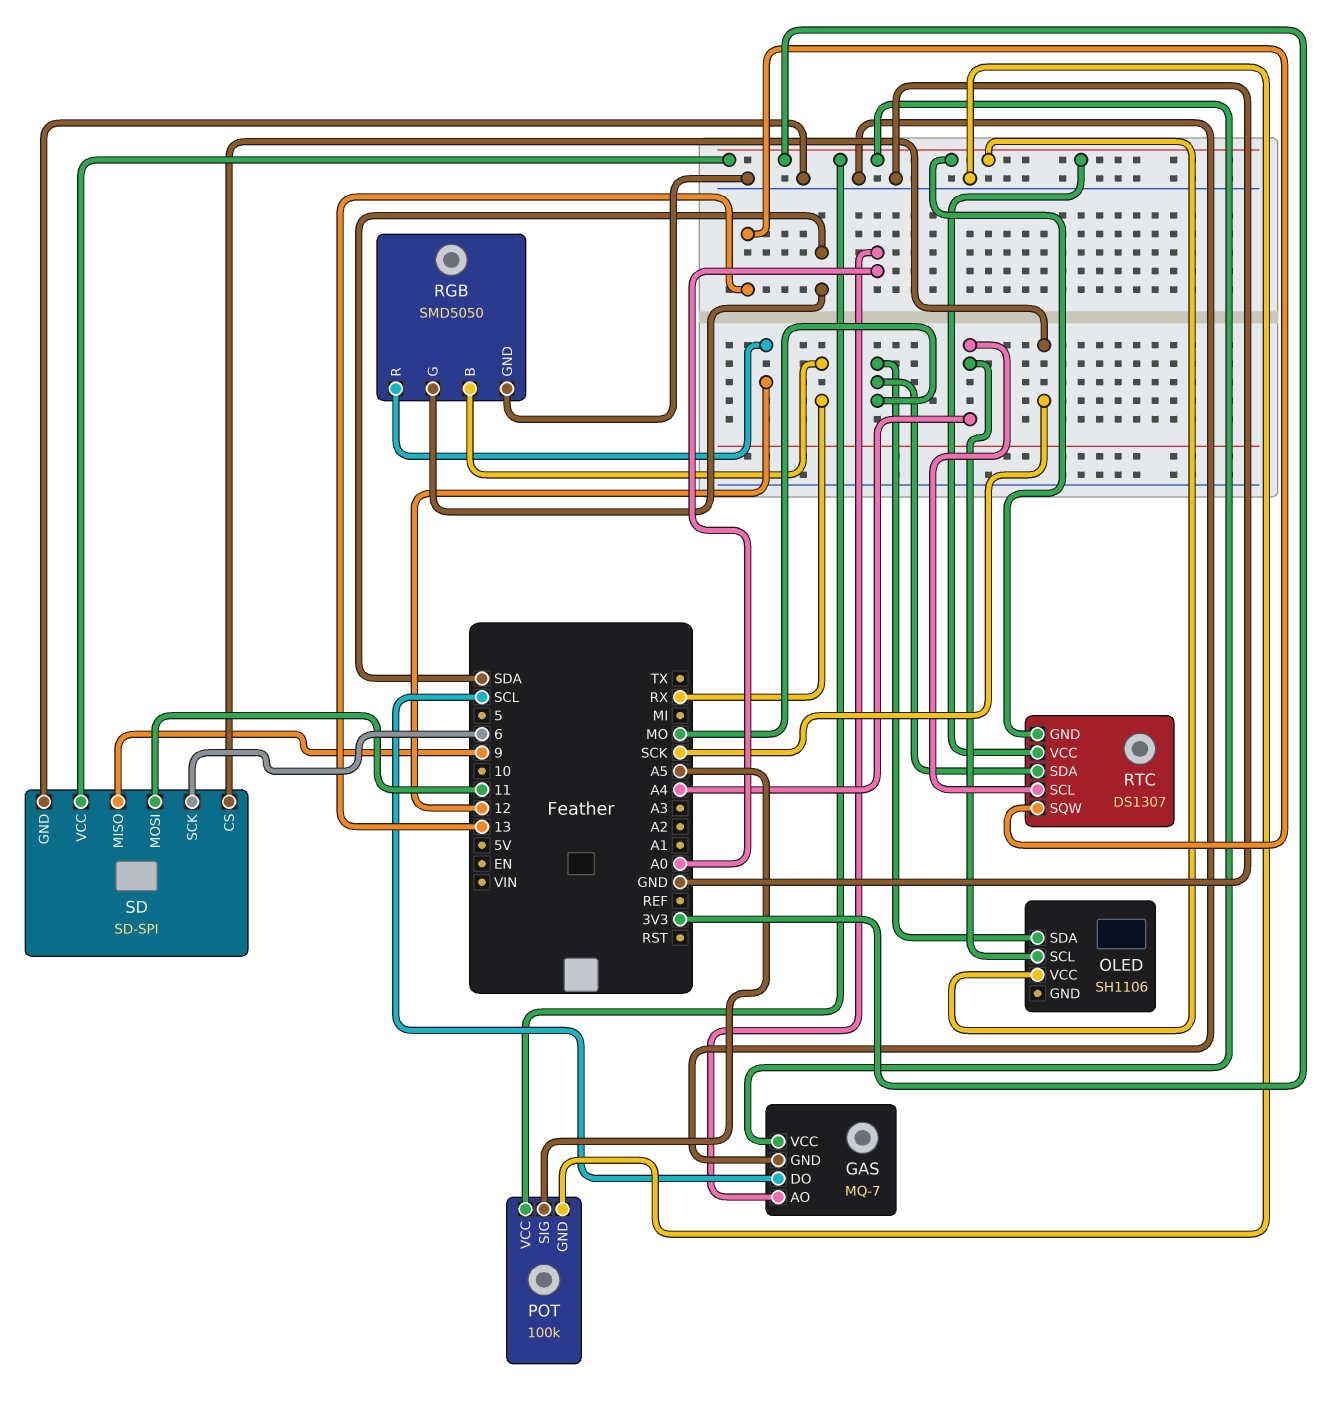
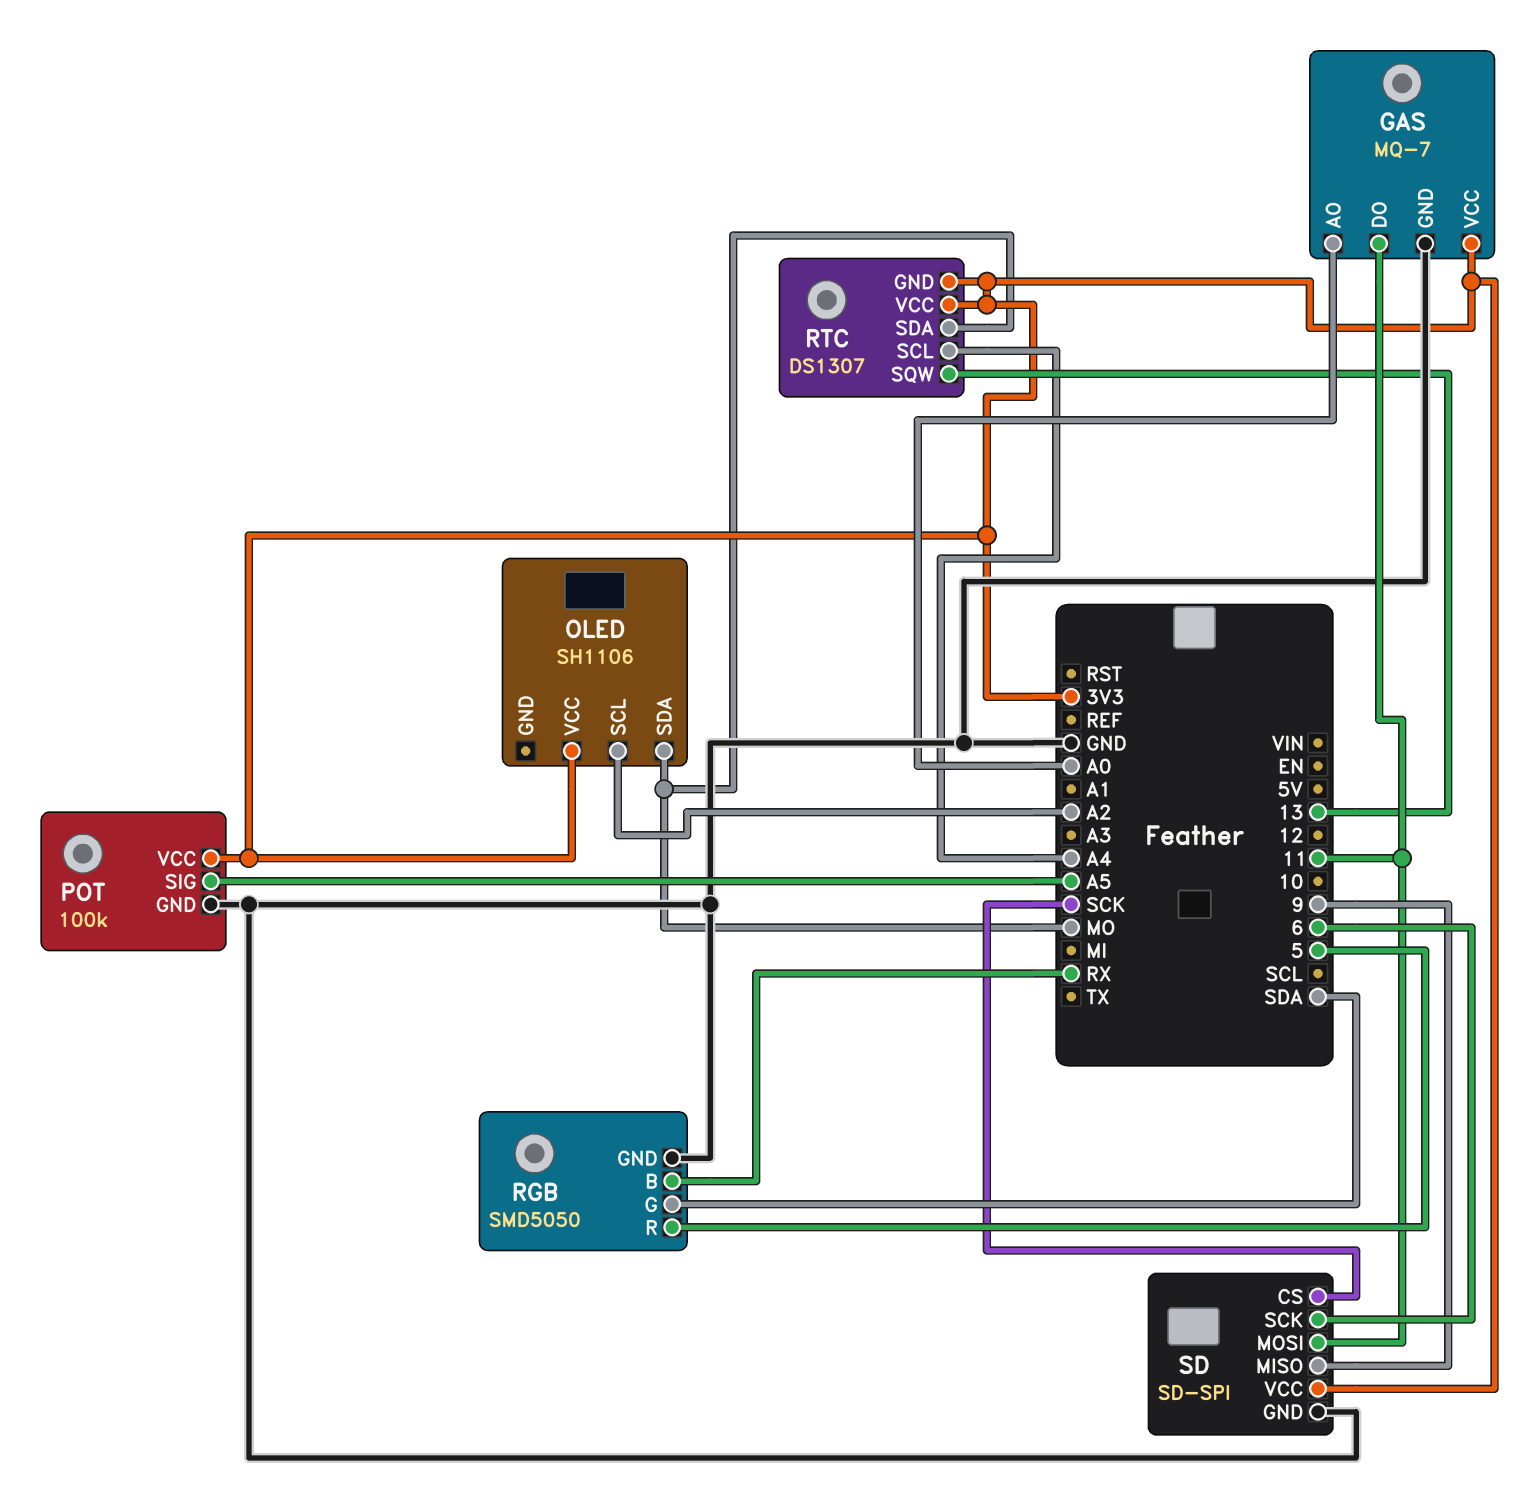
GAS pin DO: SCL -> 11
OLED pin SCL: A4 -> A2
RGB pin R: 12 -> 5

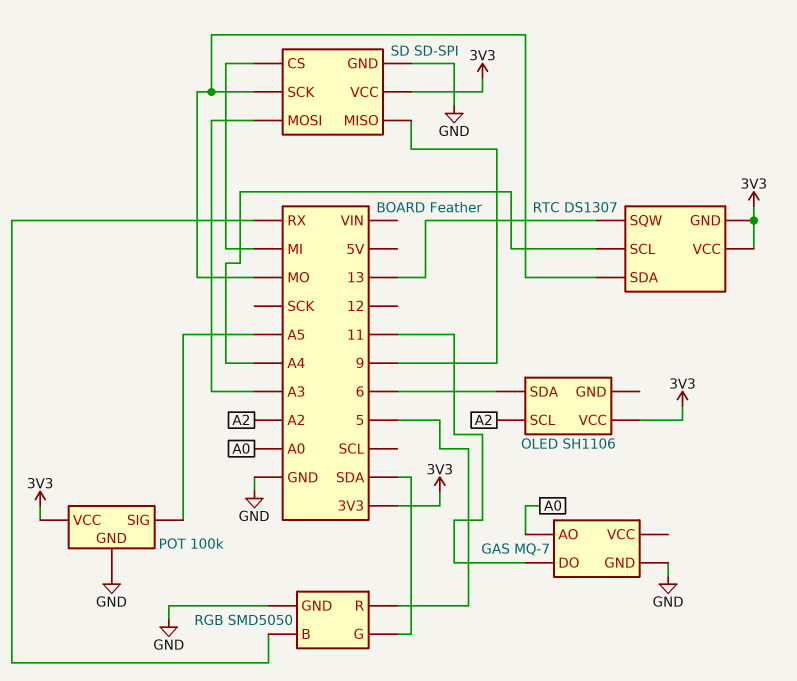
GAS pin VCC: 3V3 -> none
OLED pin SDA: MO -> 6
SD pin CS: SCK -> MI
SD pin MOSI: 11 -> A3
SD pin SCK: 6 -> MO

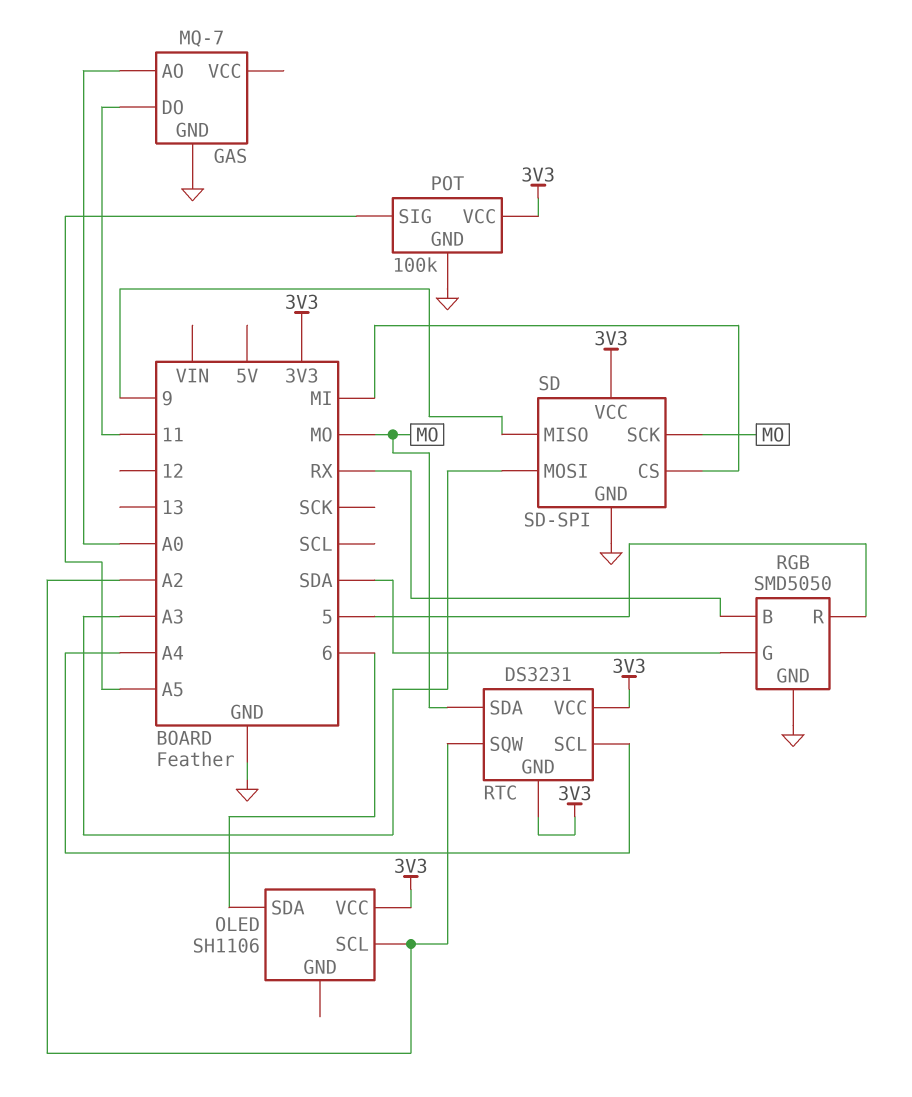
RTC: DS1307 -> DS3231
RTC pin SQW: 13 -> A2

